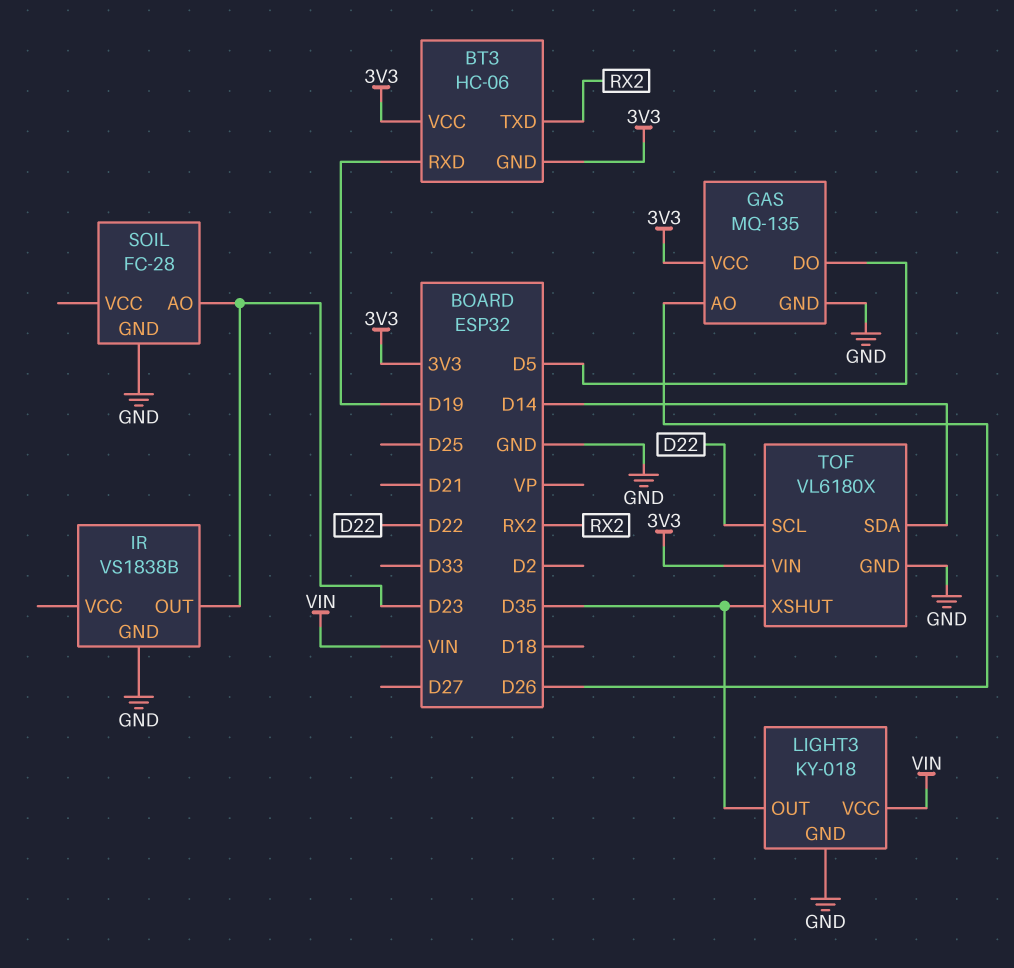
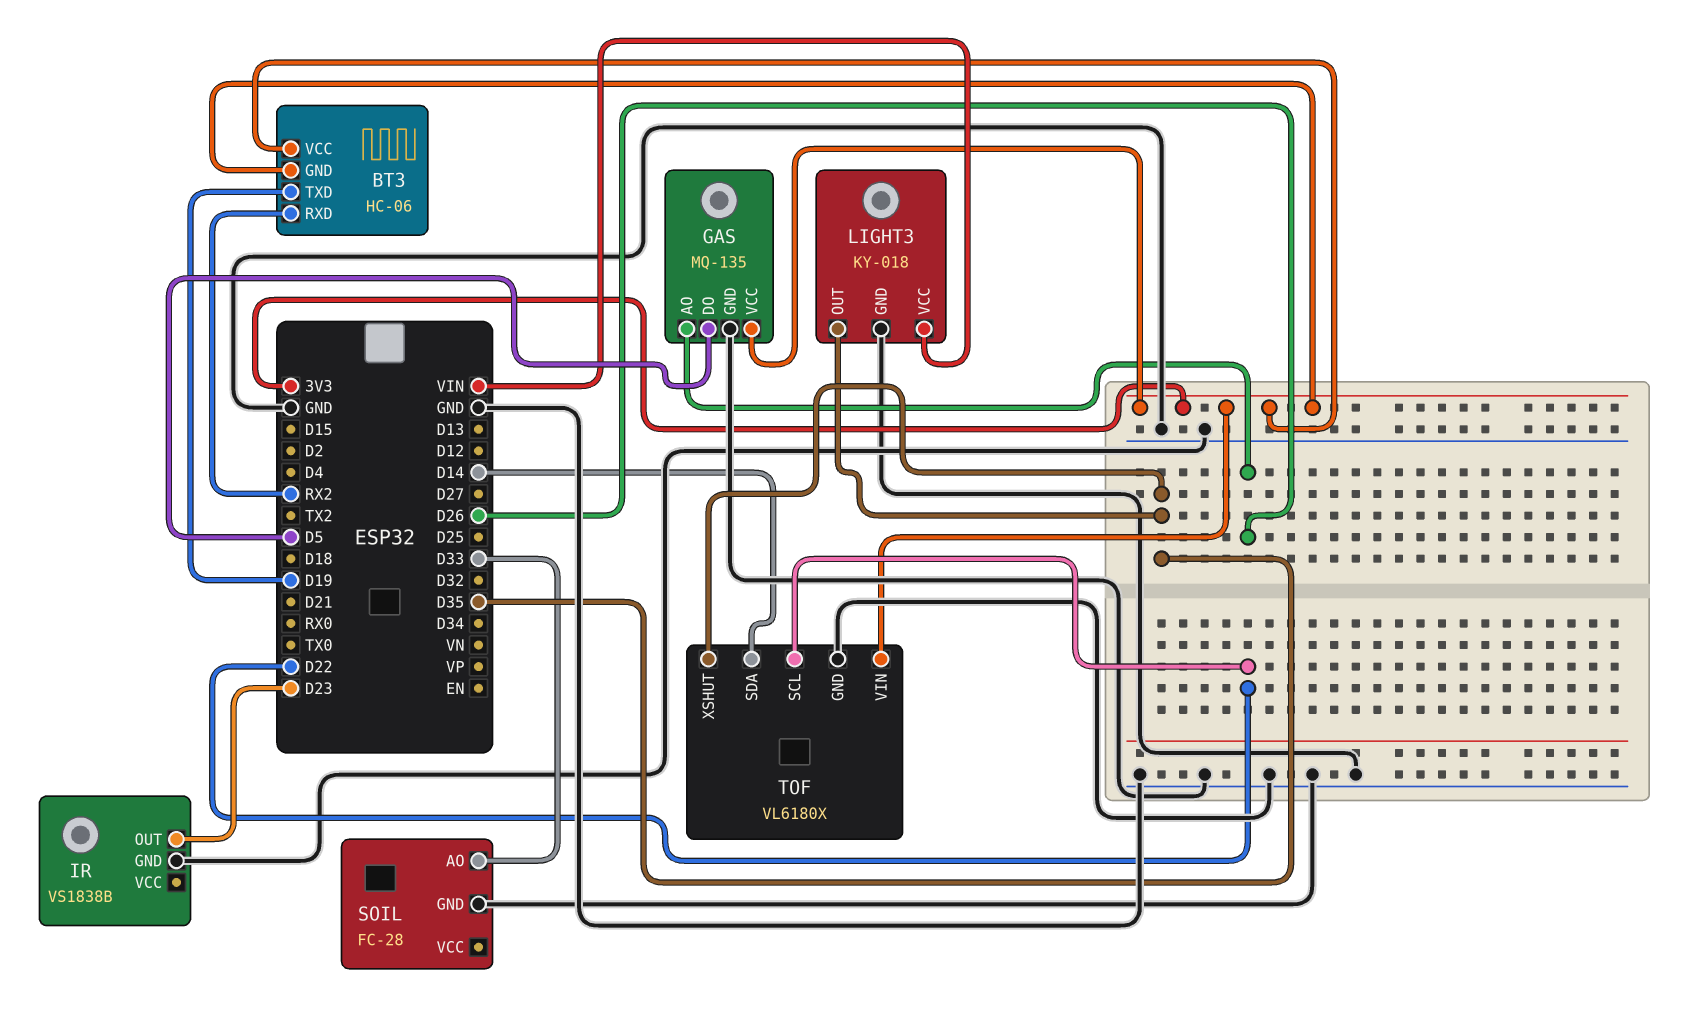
BT3 pin RXD: D19 -> RX2
BT3 pin TXD: RX2 -> D19
SOIL pin AO: D23 -> D33

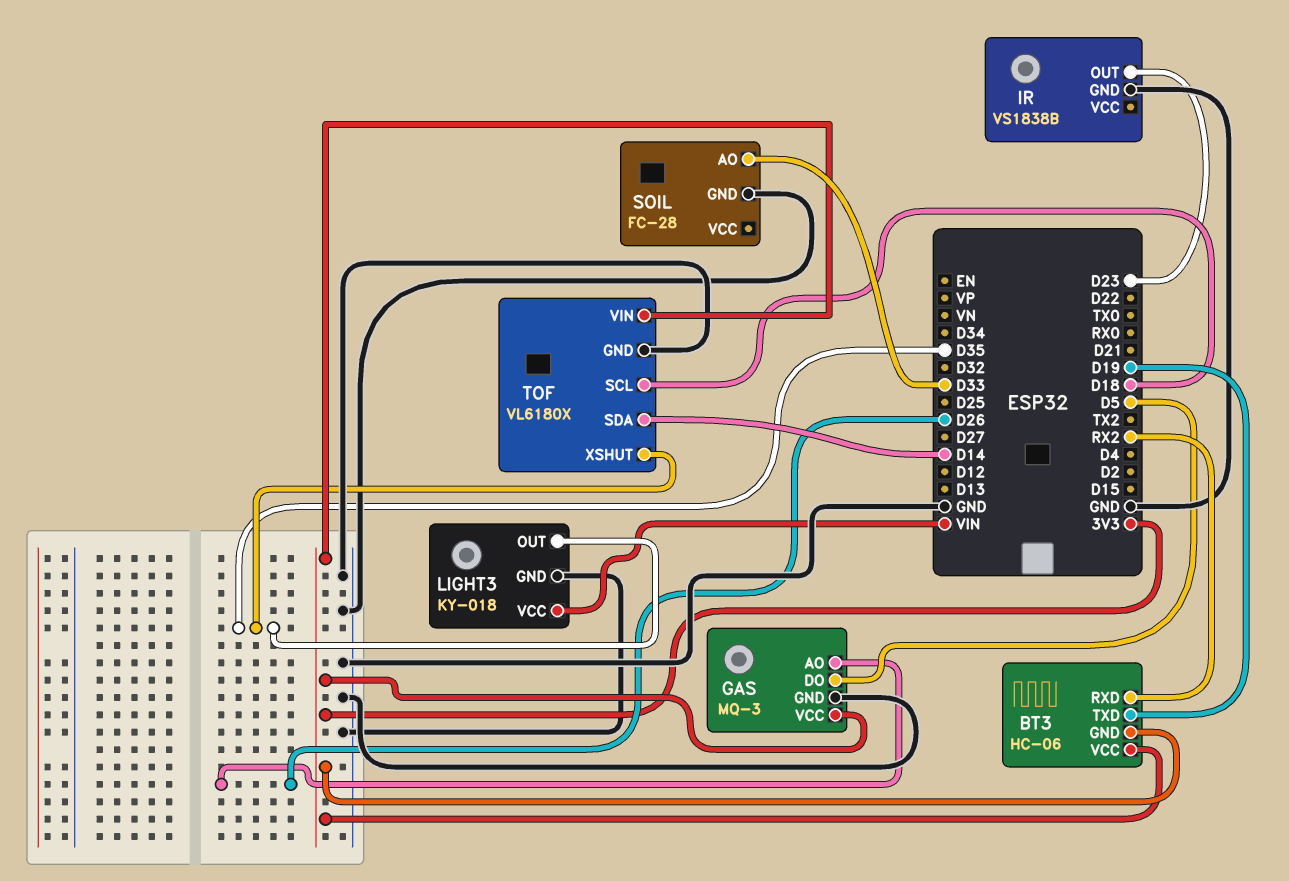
GAS: MQ-135 -> MQ-3
TOF pin SCL: D22 -> D18

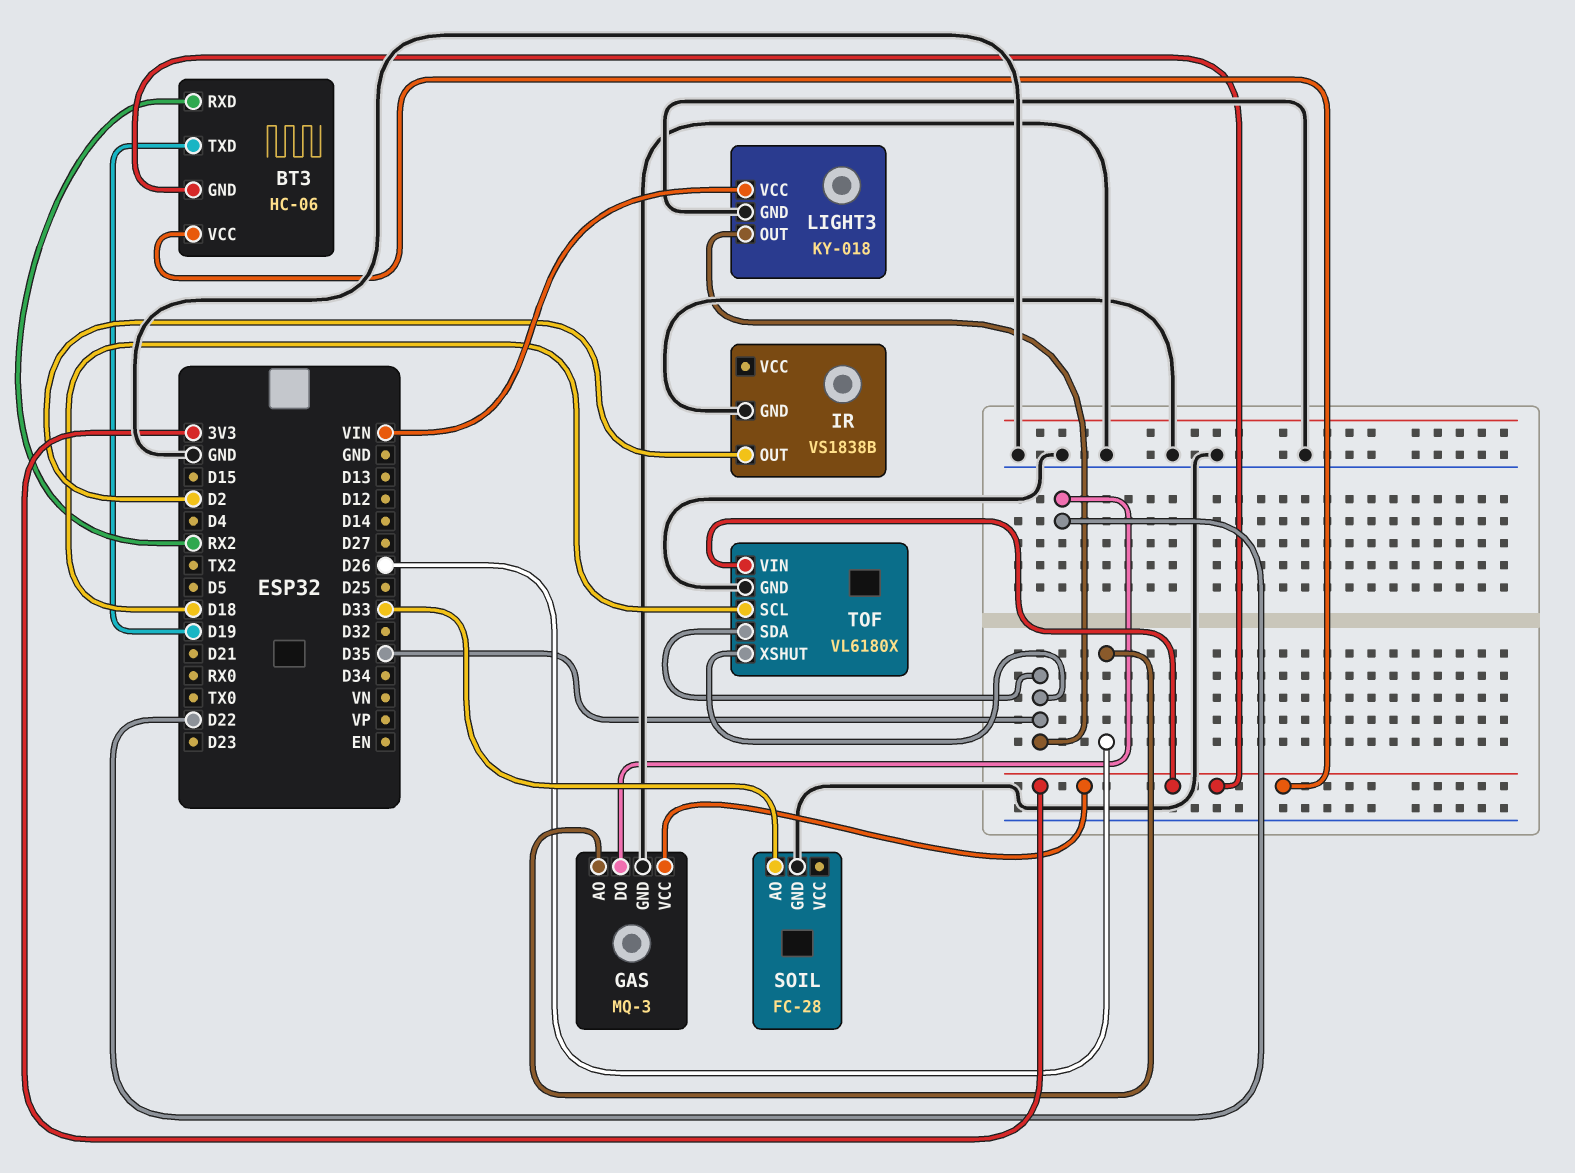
GAS pin DO: D5 -> D22
IR pin OUT: D23 -> D2
TOF pin SDA: D14 -> D35

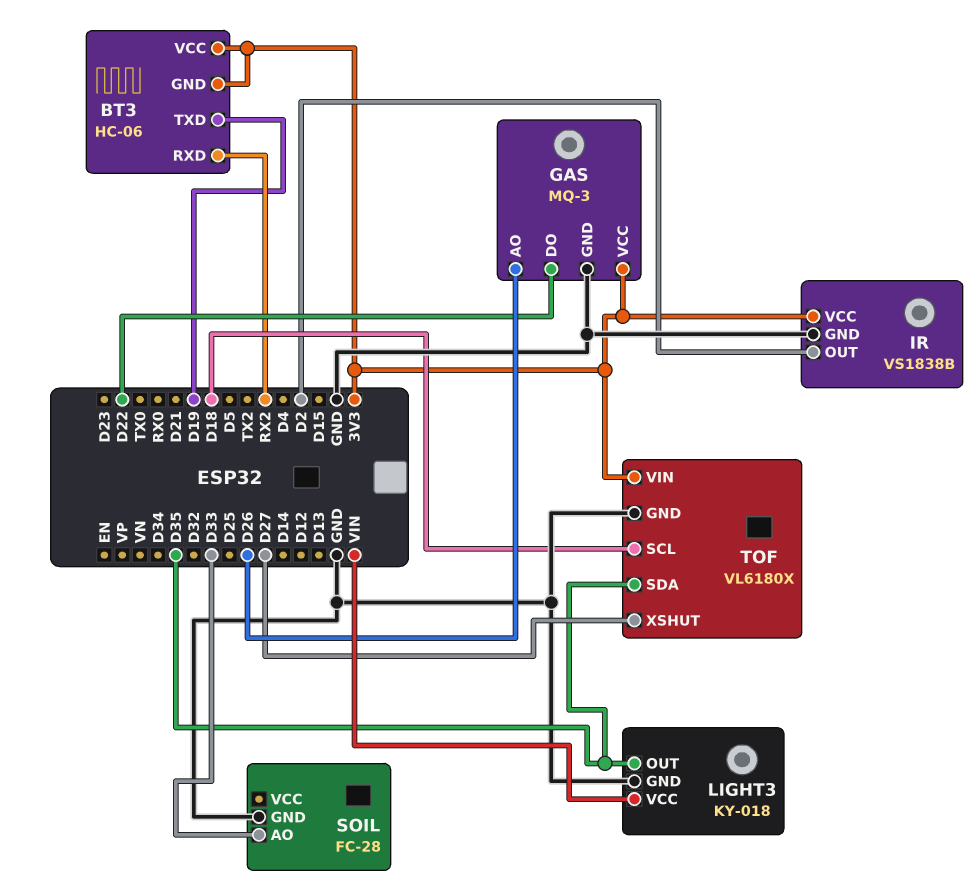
IR pin VCC: none -> 3V3
TOF pin XSHUT: D35 -> D27

